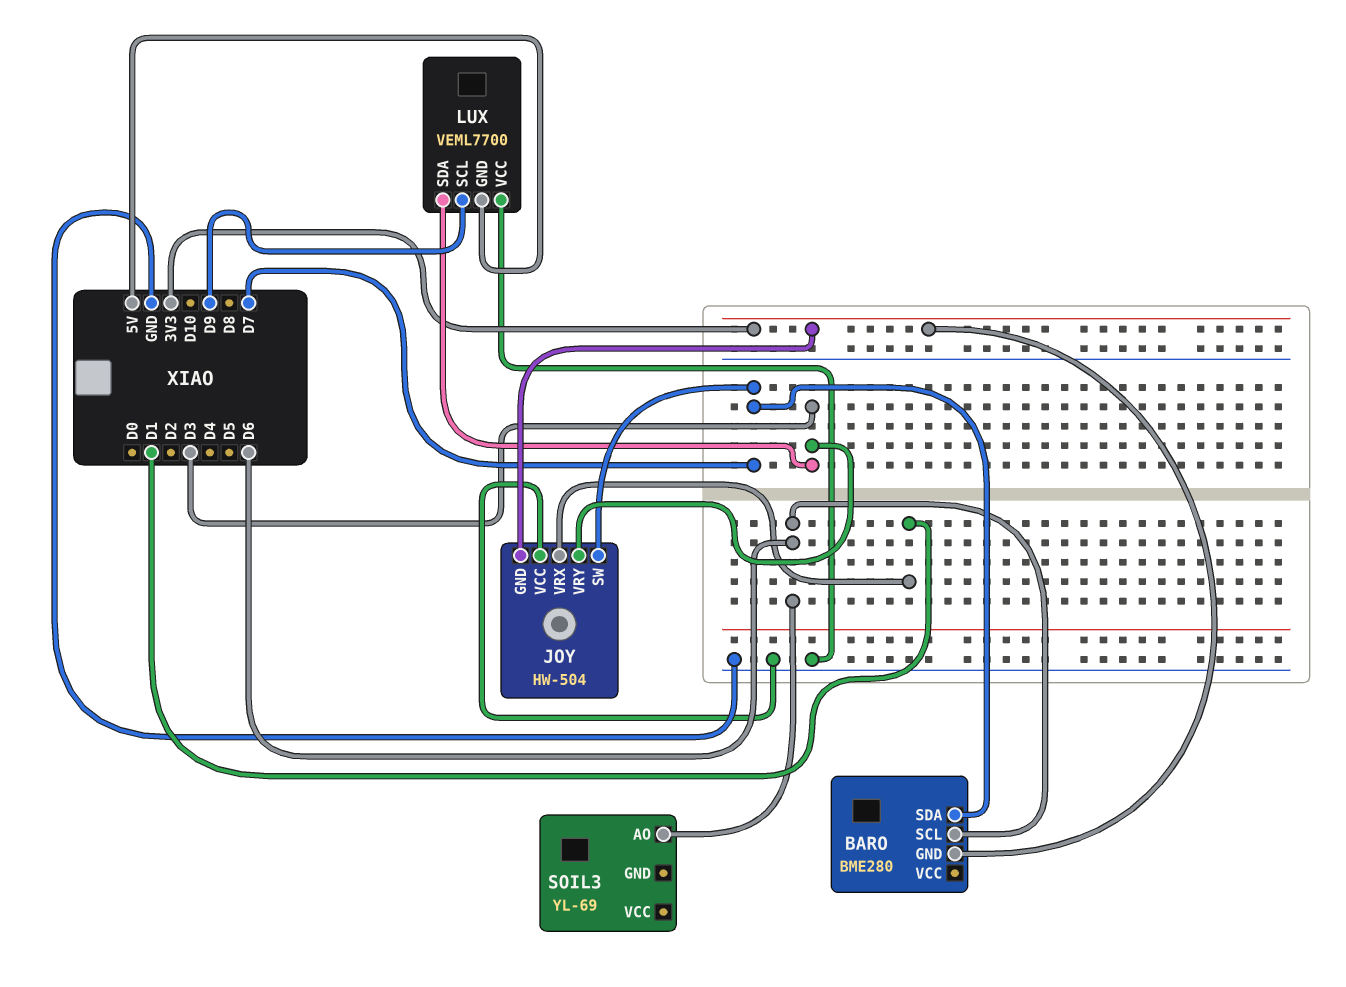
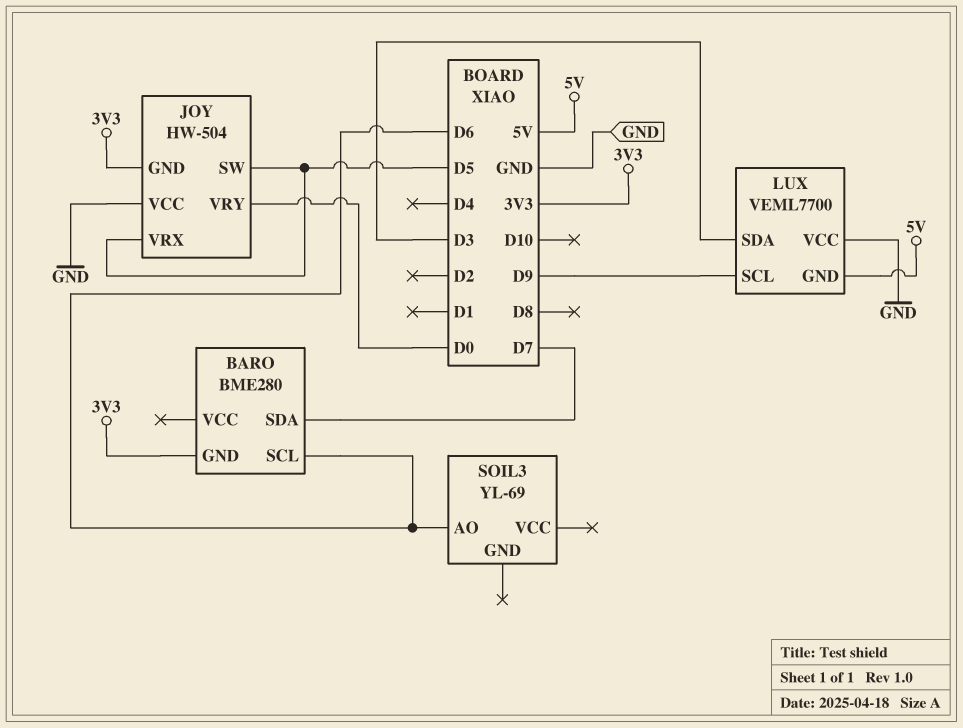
JOY pin SW: D7 -> D5
JOY pin VRX: D1 -> D5
JOY pin VRY: D3 -> D0

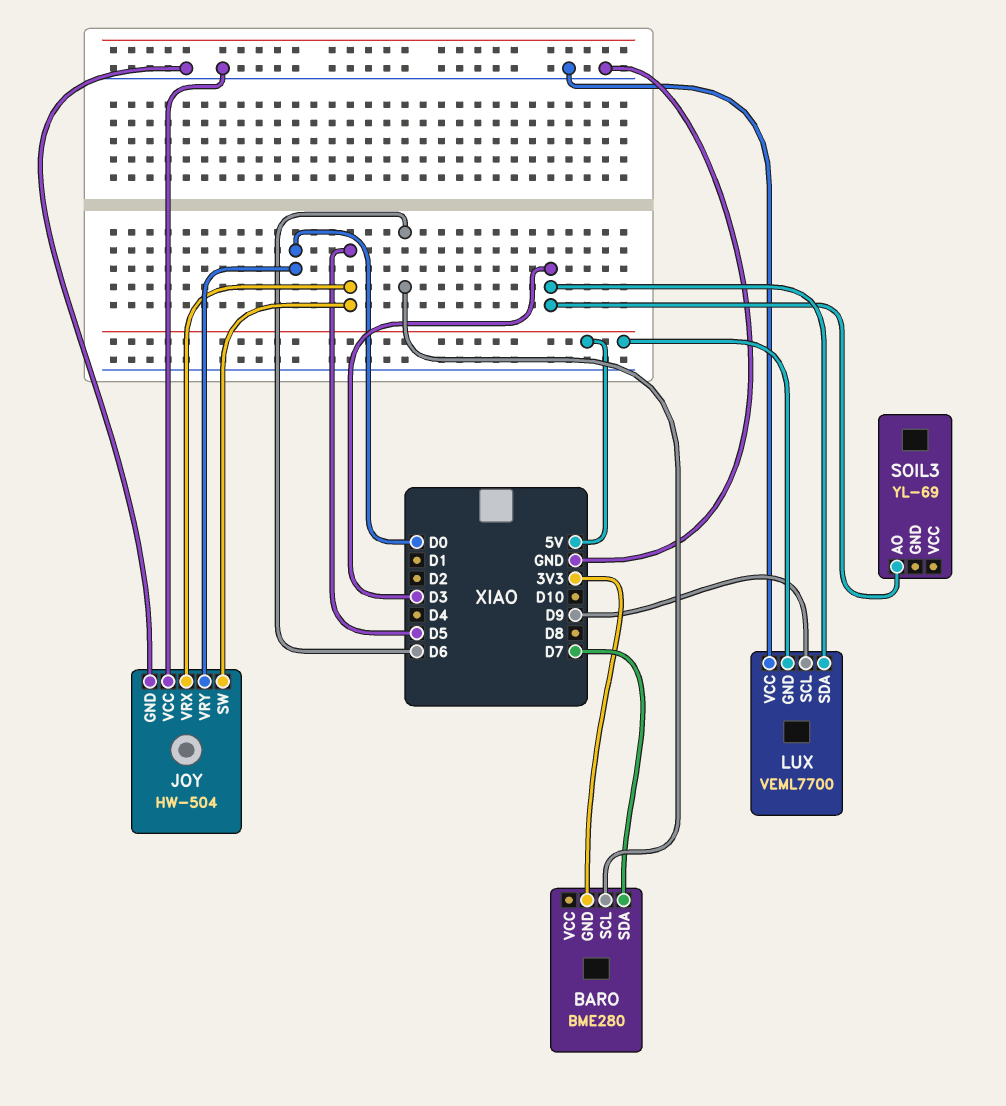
JOY pin GND: 3V3 -> GND
SOIL3 pin AO: D6 -> D3

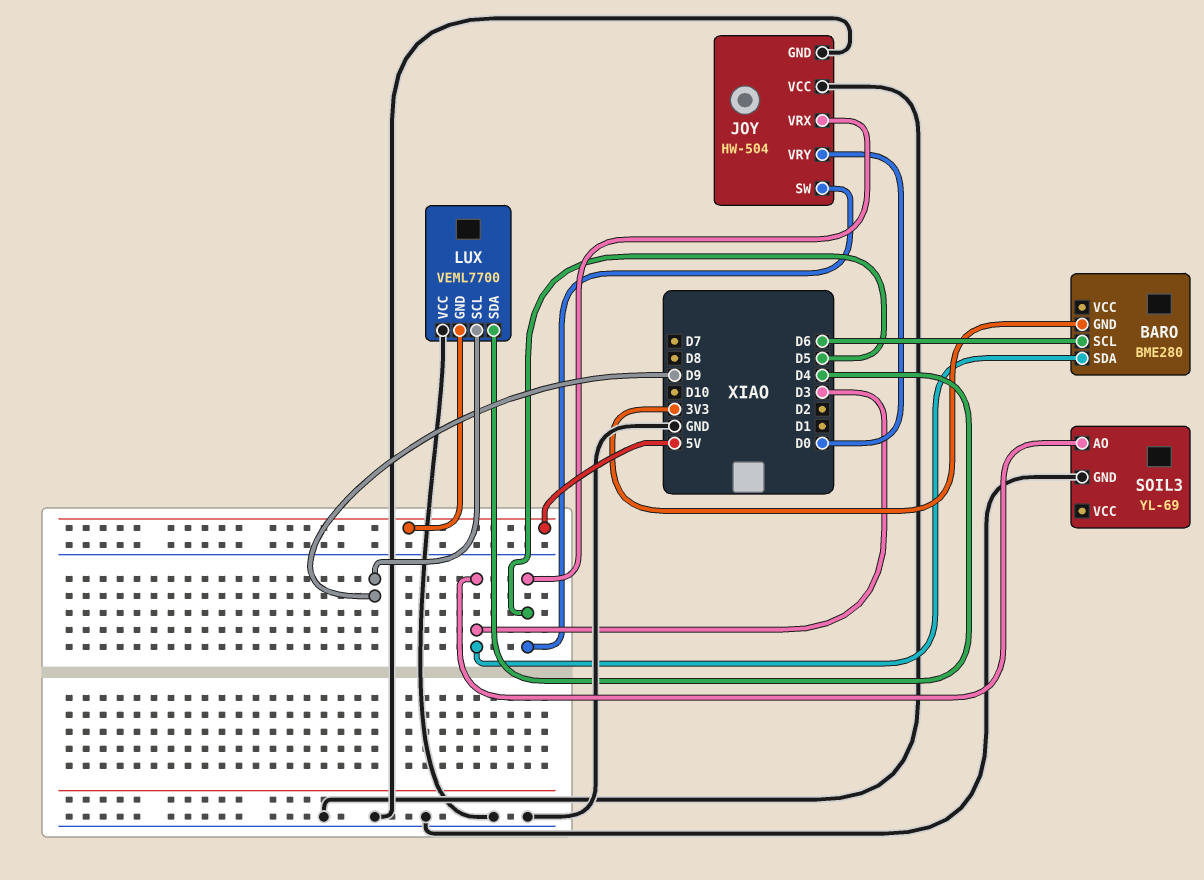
BARO pin SDA: D7 -> D3
LUX pin SDA: D3 -> D4
SOIL3 pin GND: none -> GND

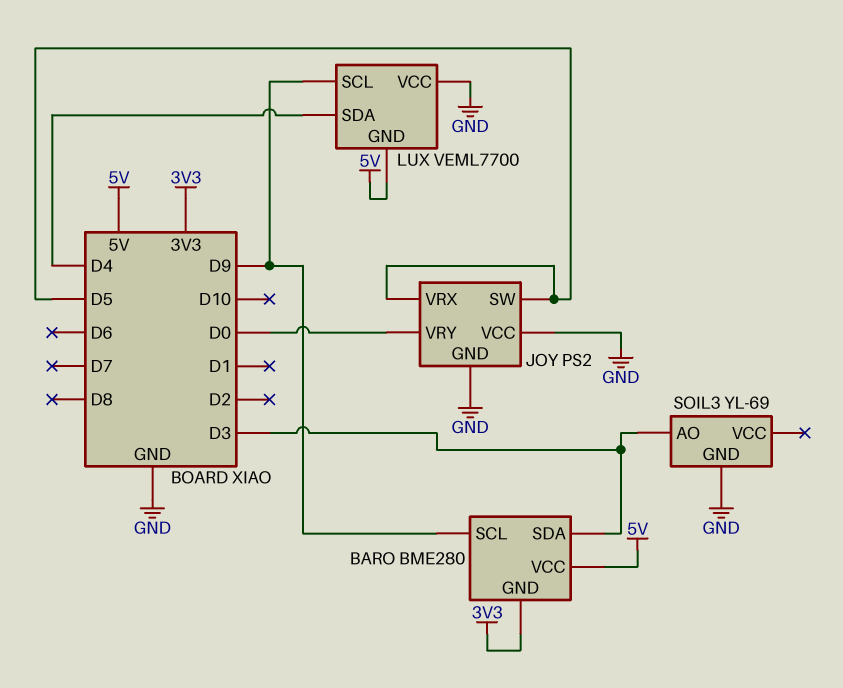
BARO pin SCL: D6 -> D9
BARO pin VCC: none -> 5V
JOY: HW-504 -> PS2

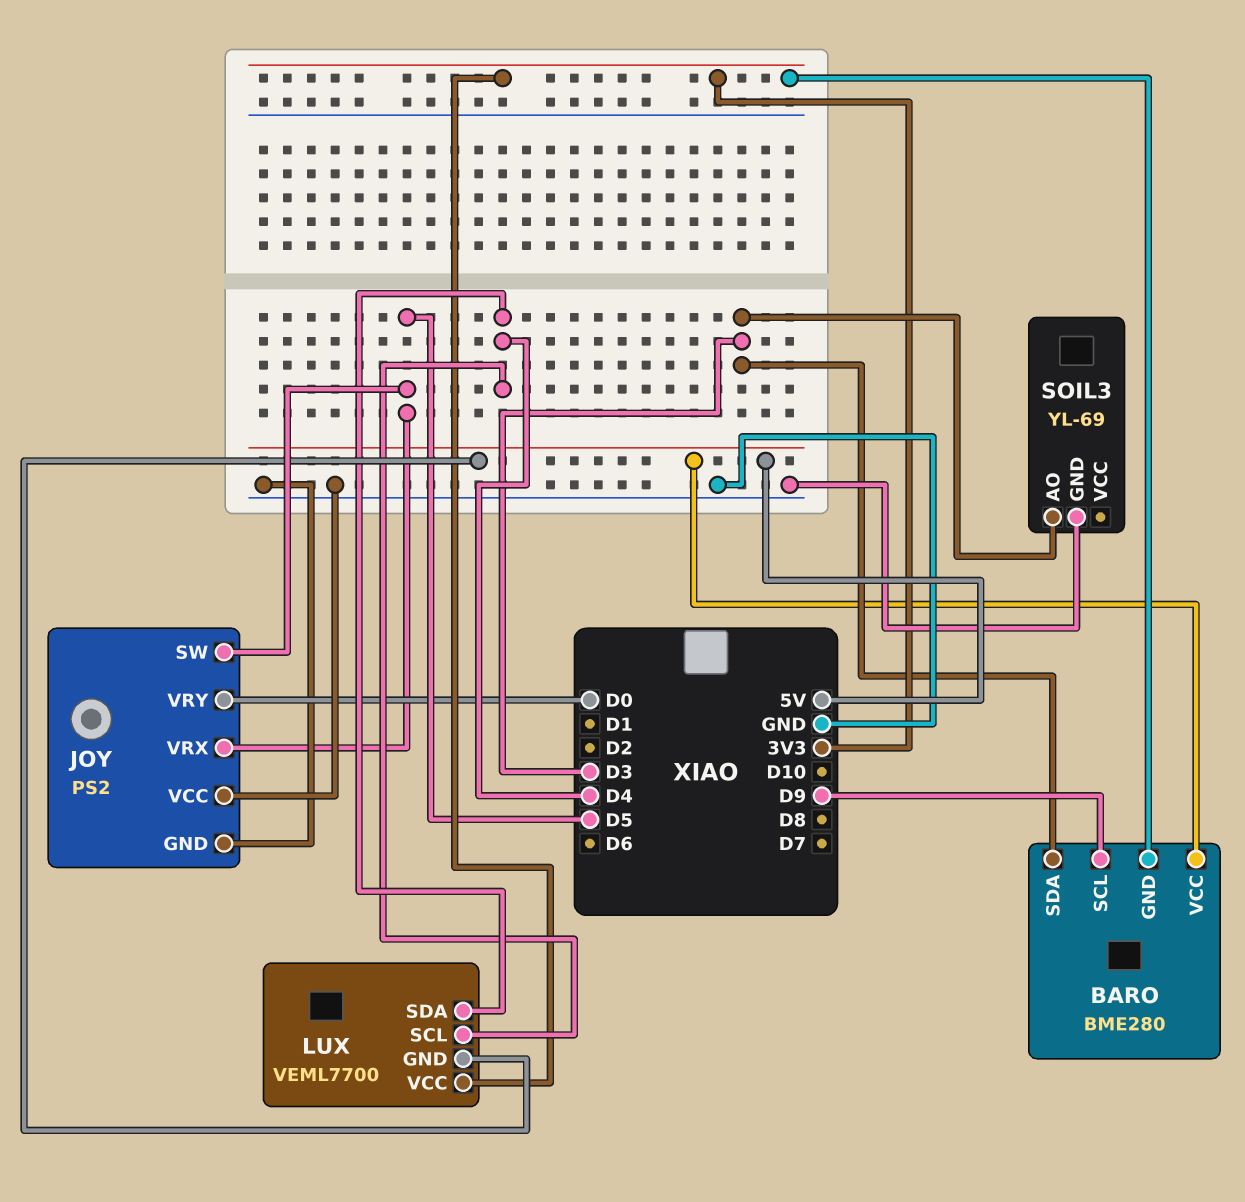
LUX pin SCL: D9 -> D4
LUX pin VCC: GND -> 3V3

